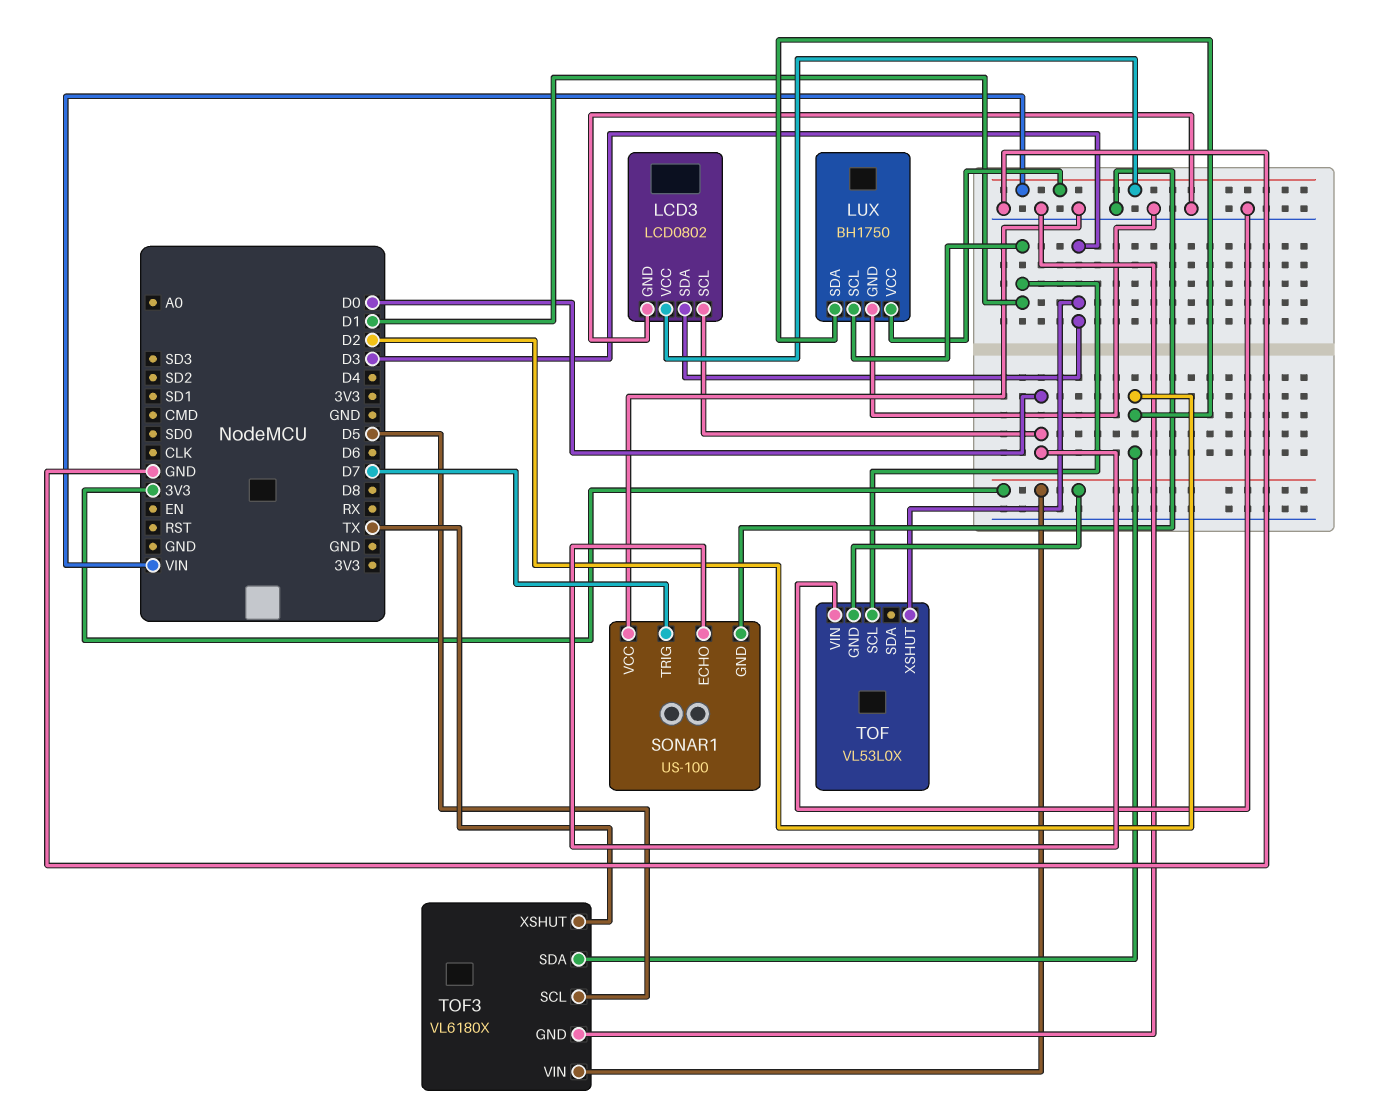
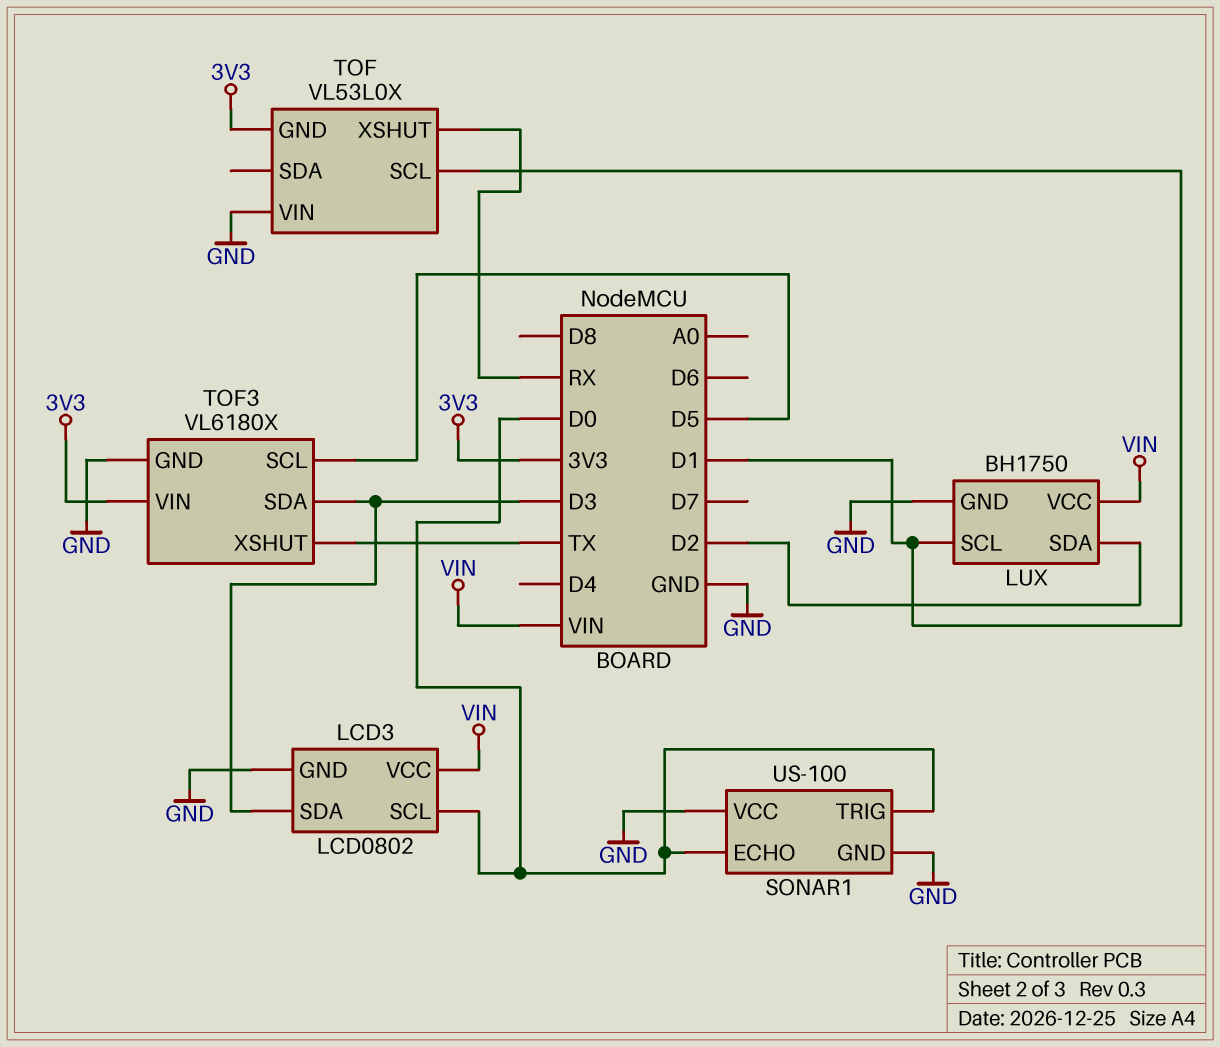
SONAR1 pin TRIG: D7 -> D0
TOF pin XSHUT: D3 -> RX
TOF3 pin SDA: D2 -> D3

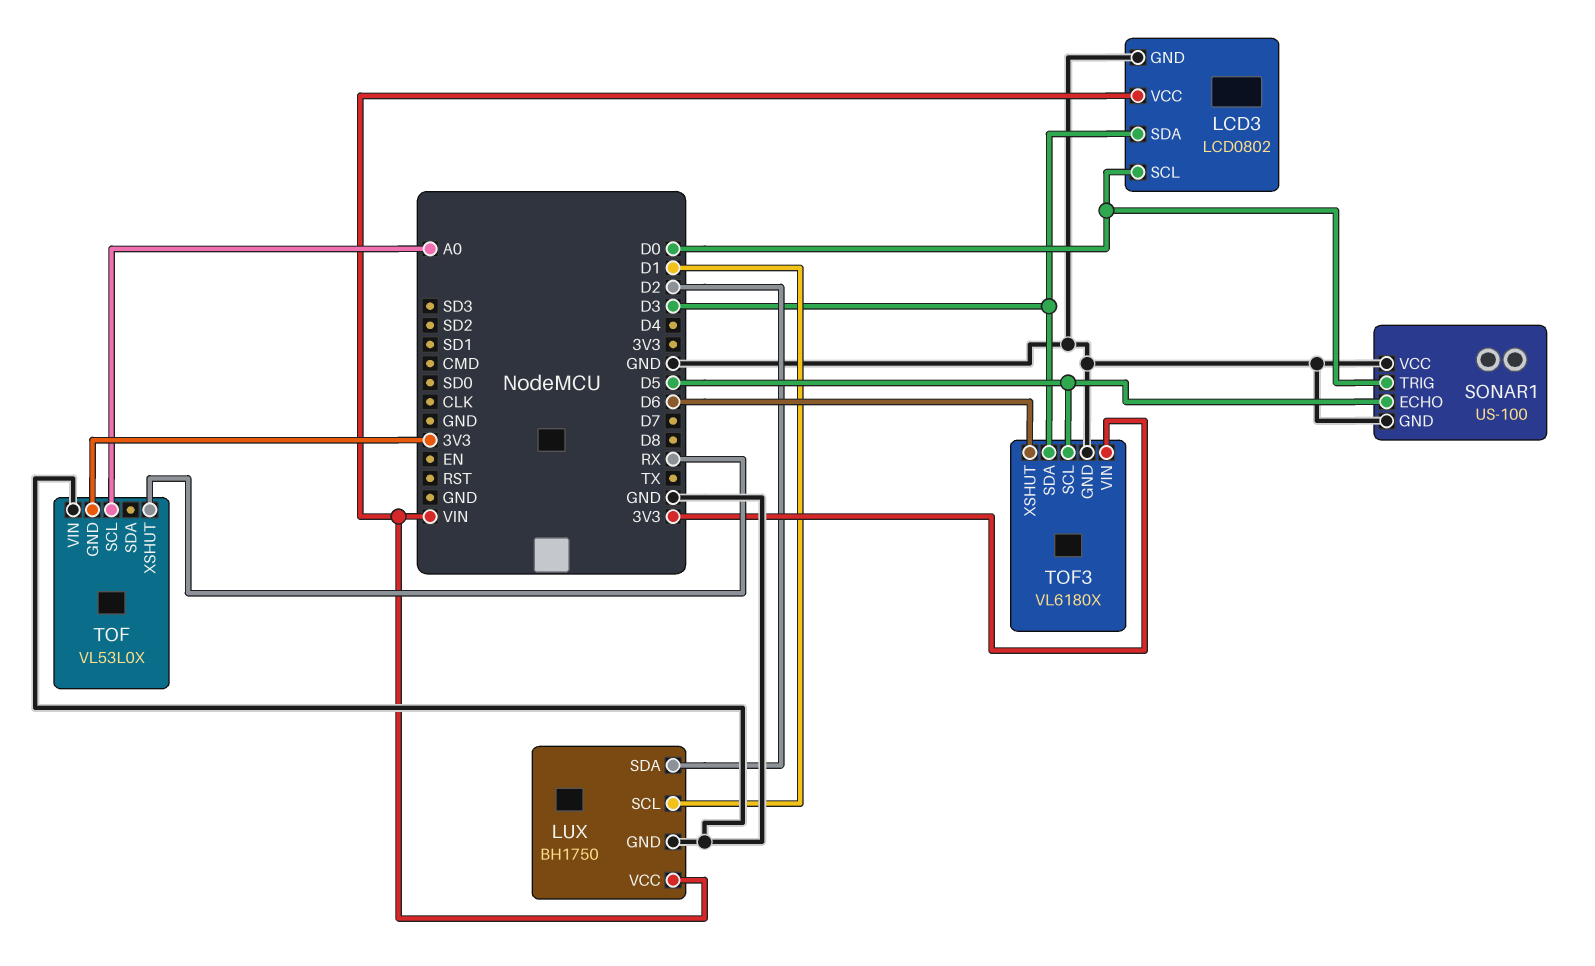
SONAR1 pin ECHO: D0 -> D5
TOF pin SCL: D1 -> A0
TOF3 pin XSHUT: TX -> D6

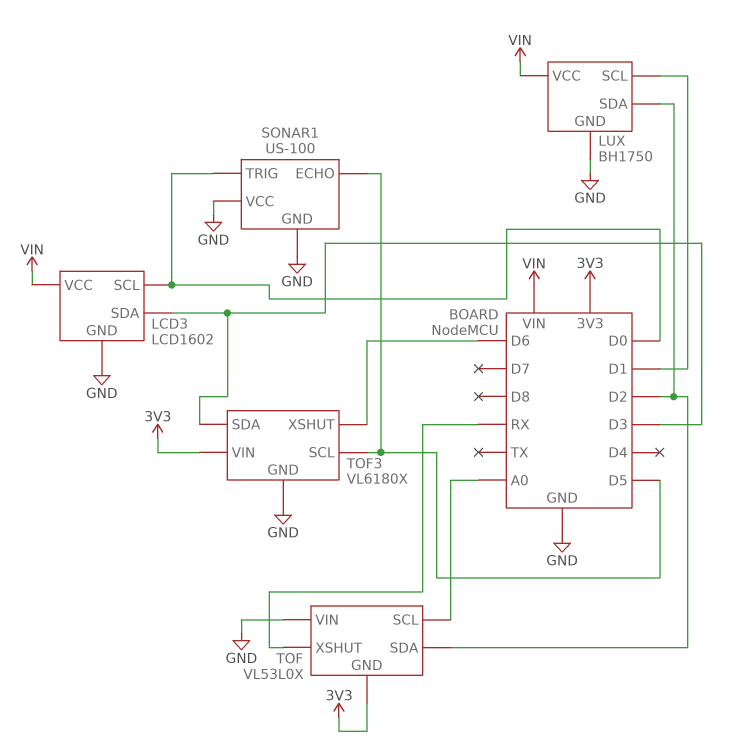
LCD3: LCD0802 -> LCD1602
TOF pin SDA: none -> D2

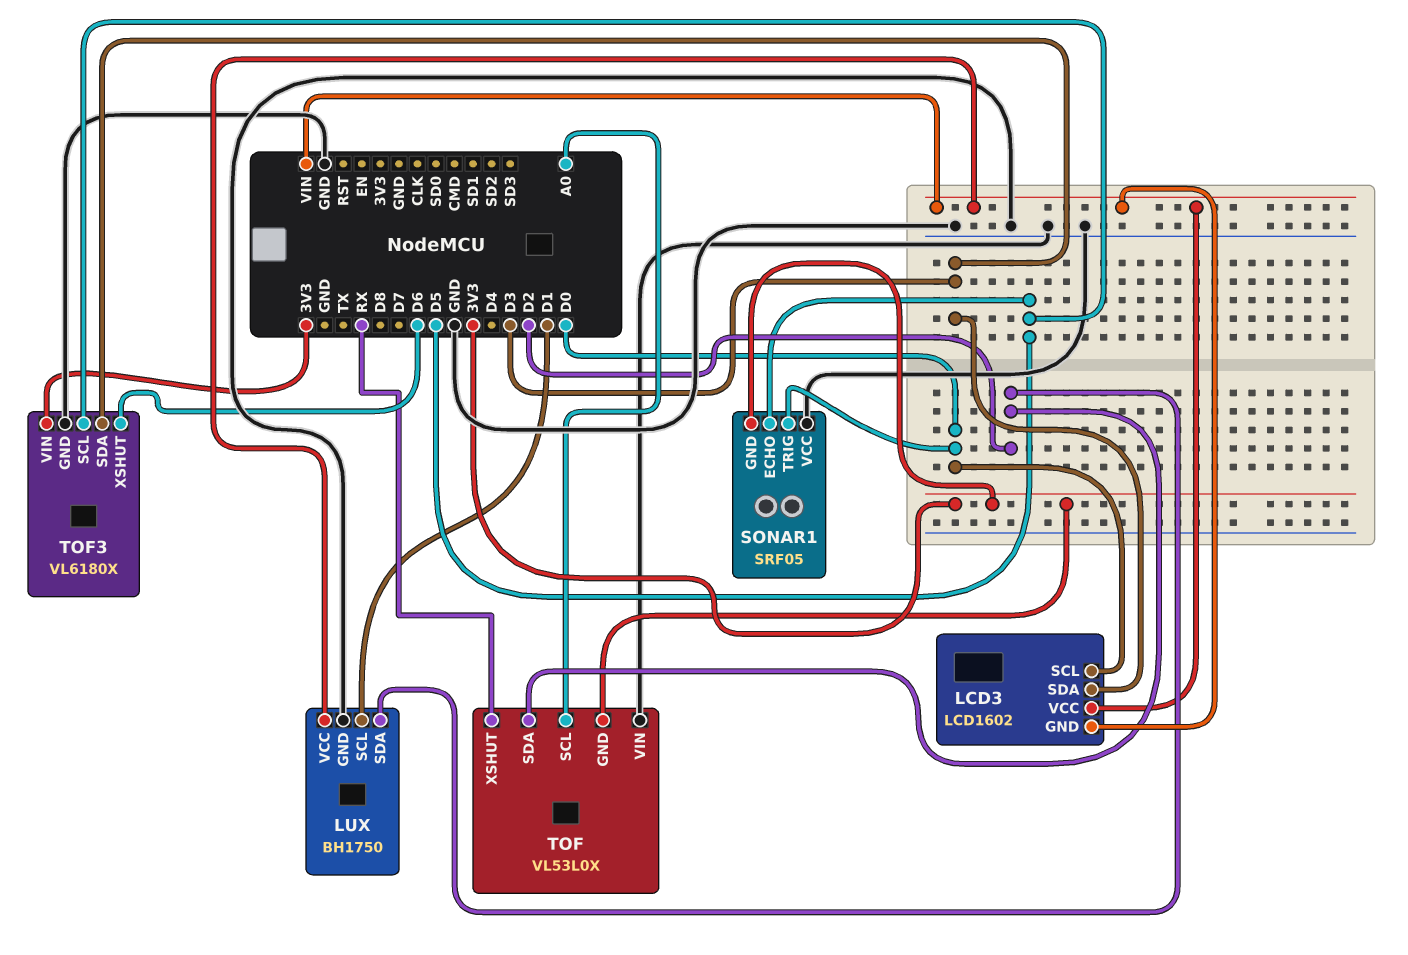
LCD3 pin GND: GND -> VIN
SONAR1: US-100 -> SRF05
SONAR1 pin GND: GND -> 3V3

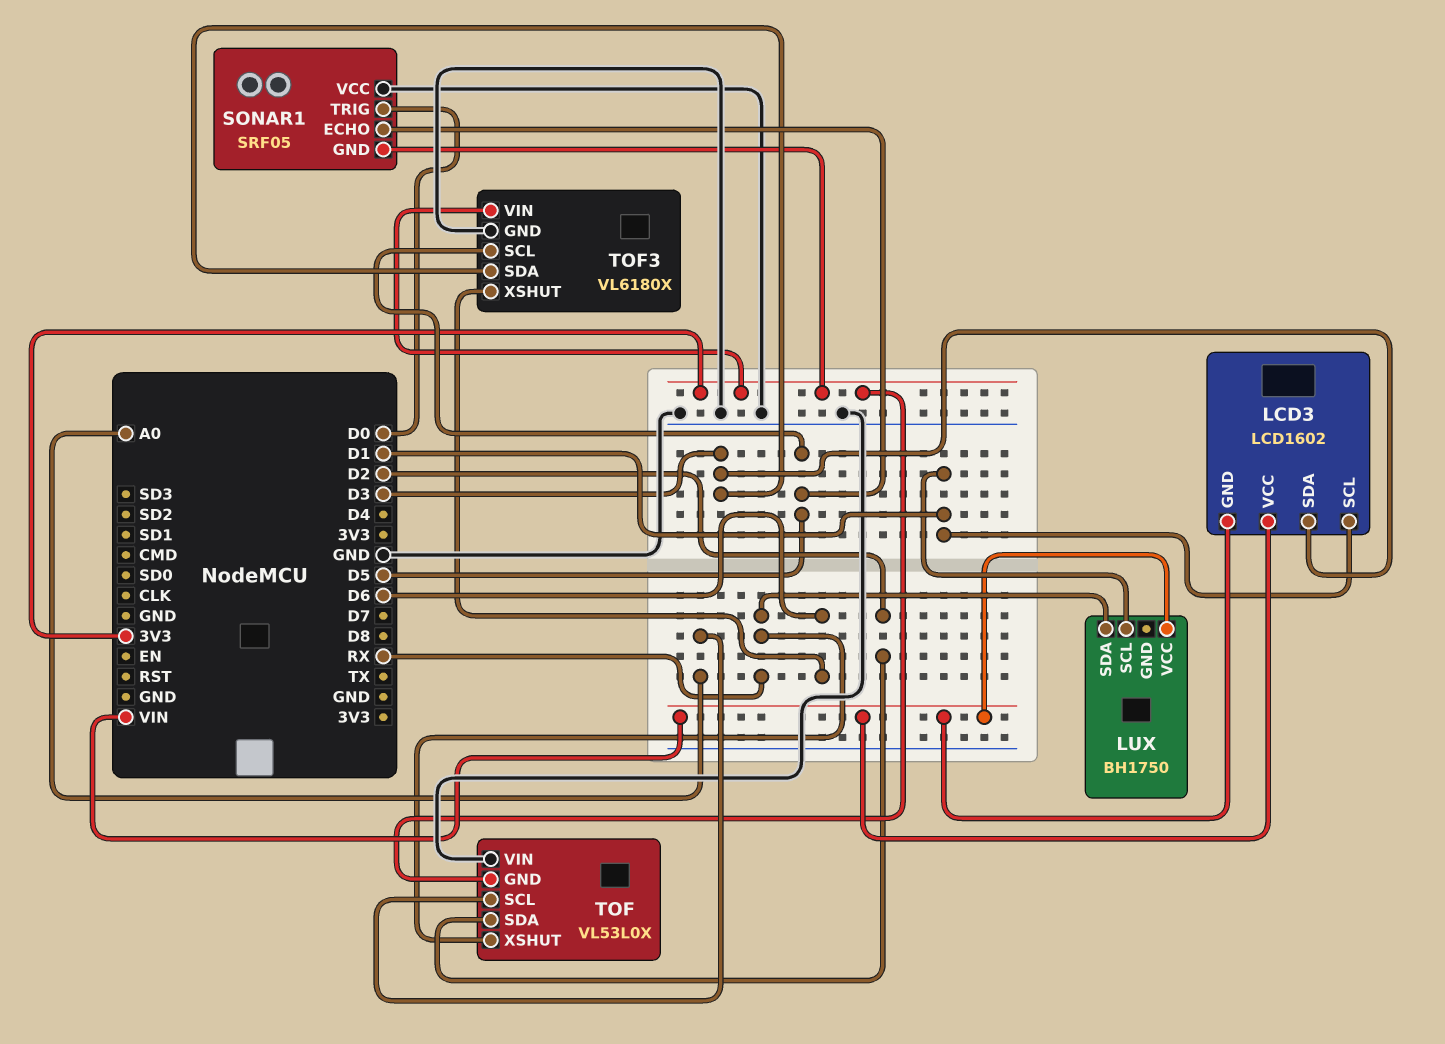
LCD3 pin SCL: D0 -> D1
LUX pin GND: GND -> none
LUX pin SDA: D2 -> RX

